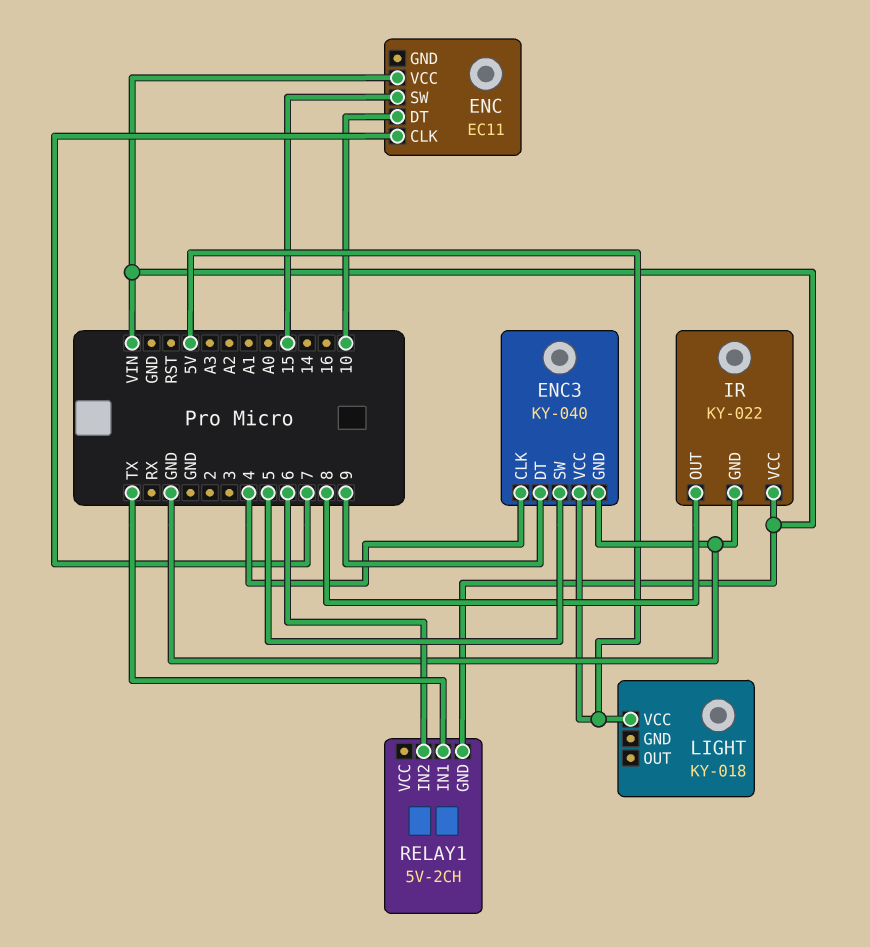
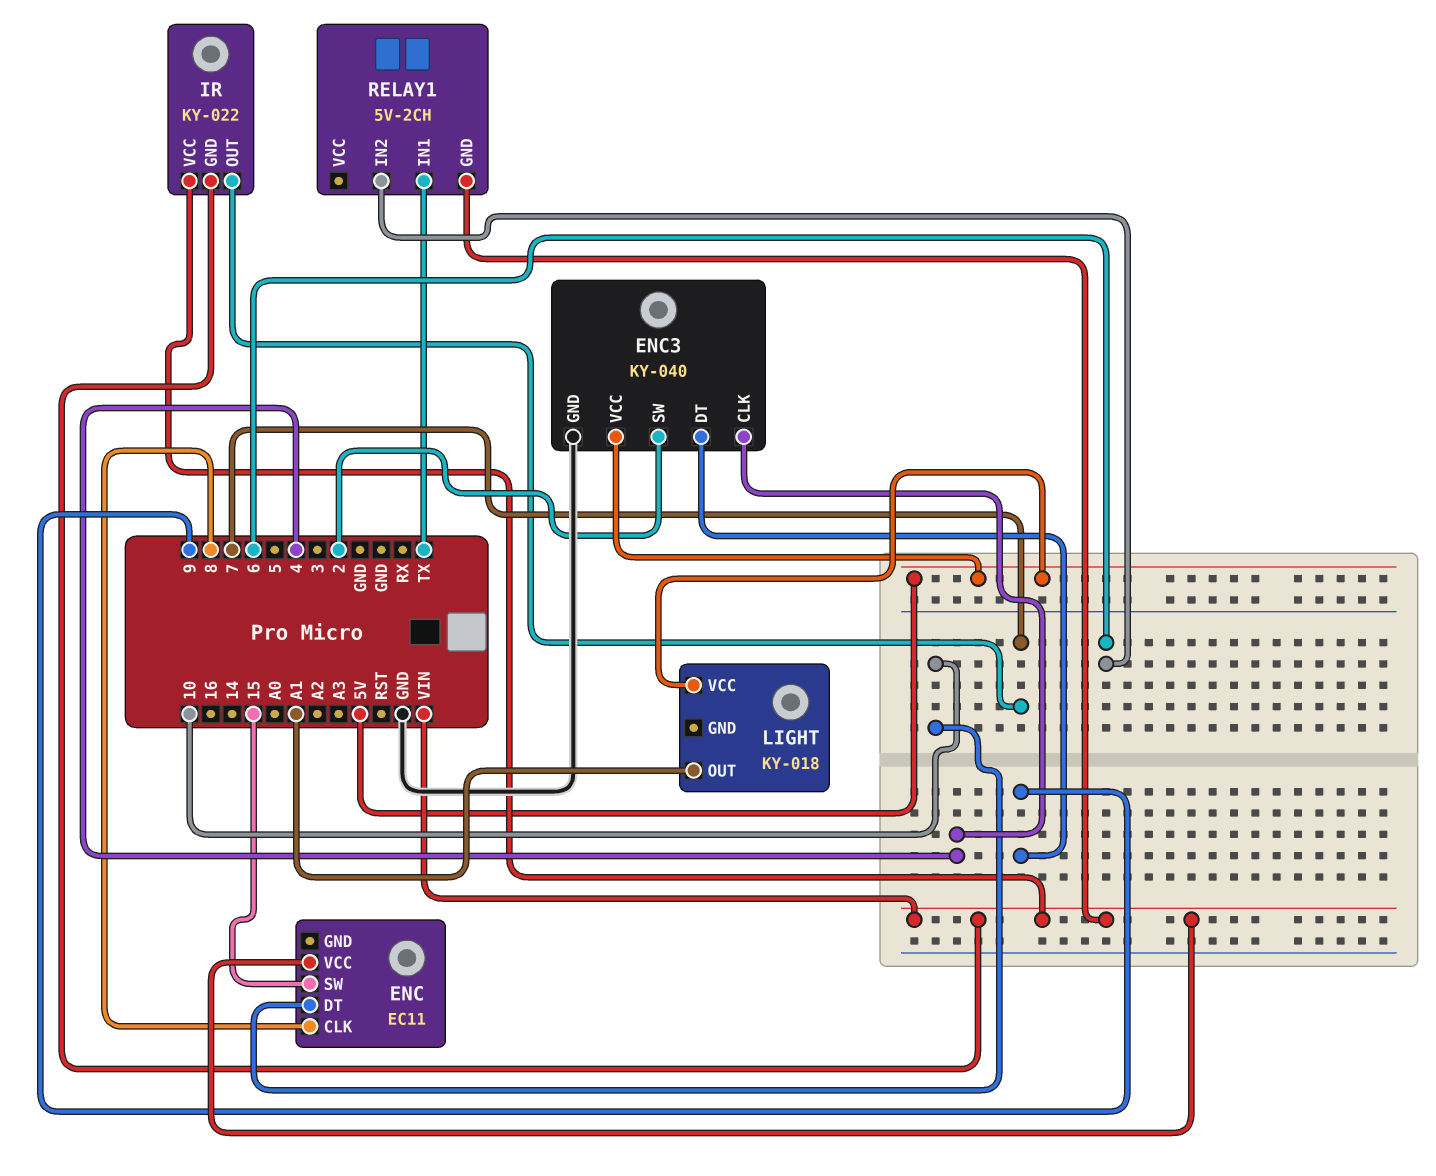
ENC pin CLK: 7 -> 8
ENC3 pin SW: 5 -> 2
IR pin GND: GND -> VIN
IR pin OUT: 8 -> 7
LIGHT pin OUT: none -> A1

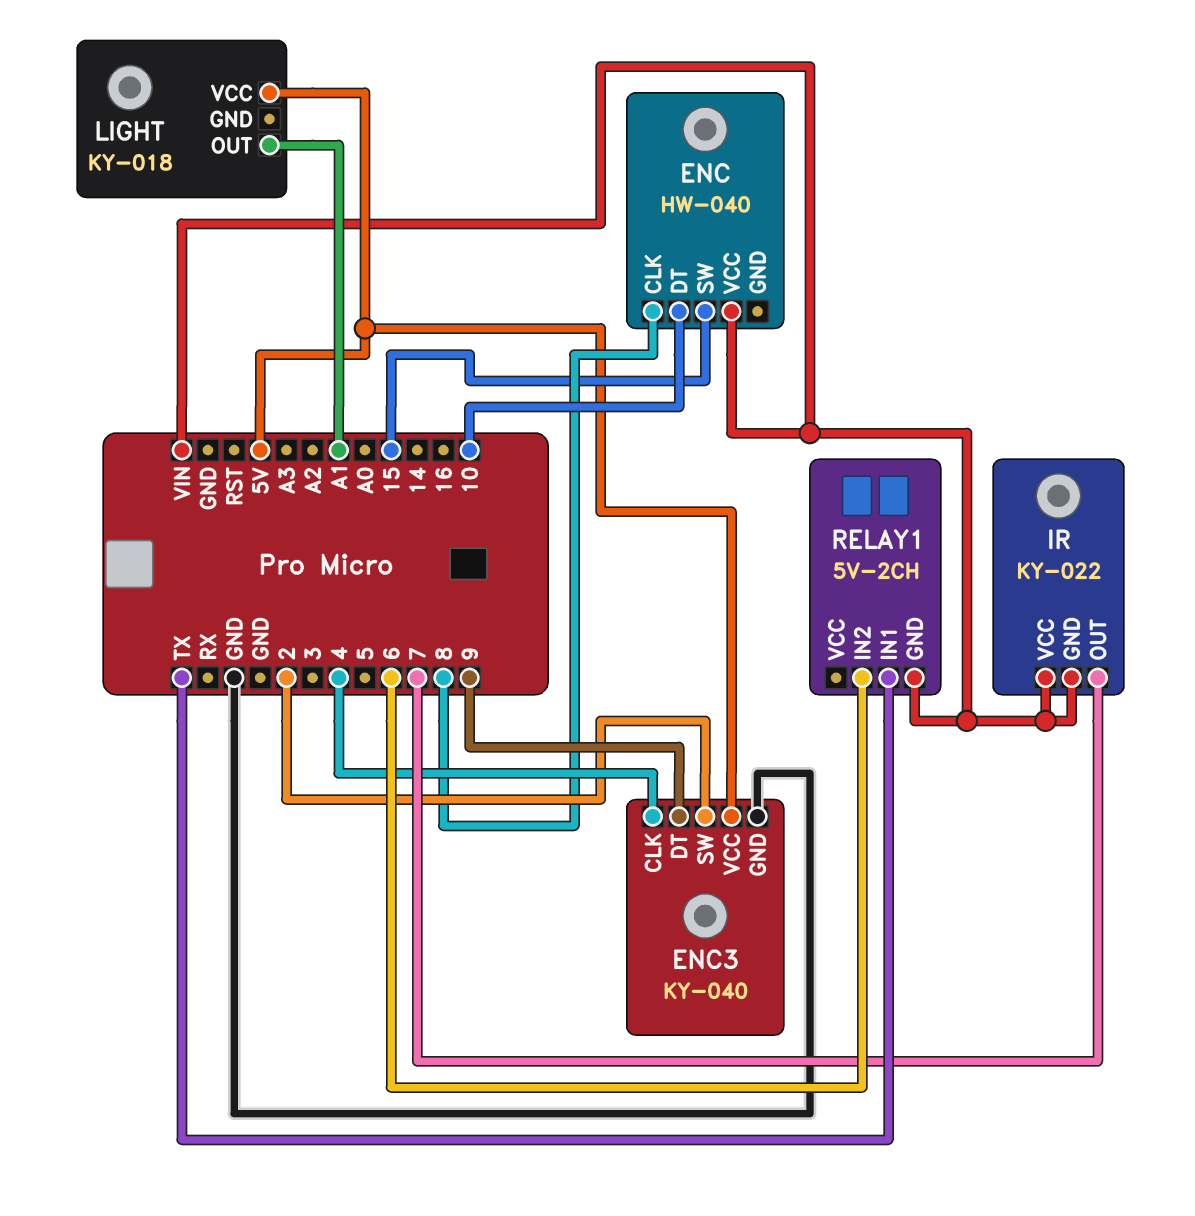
ENC: EC11 -> HW-040

